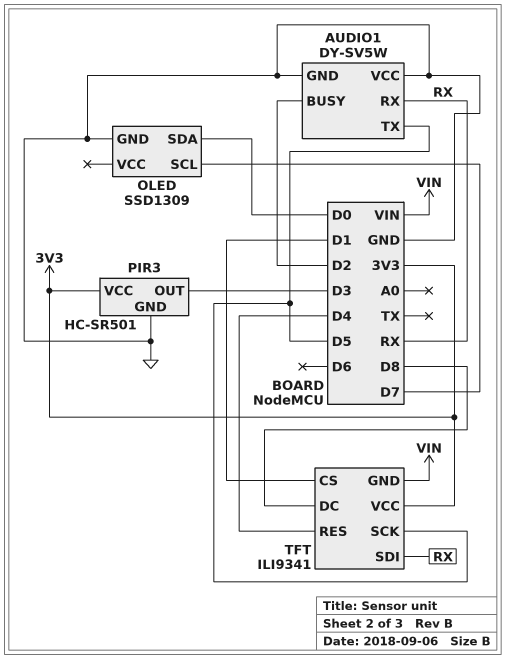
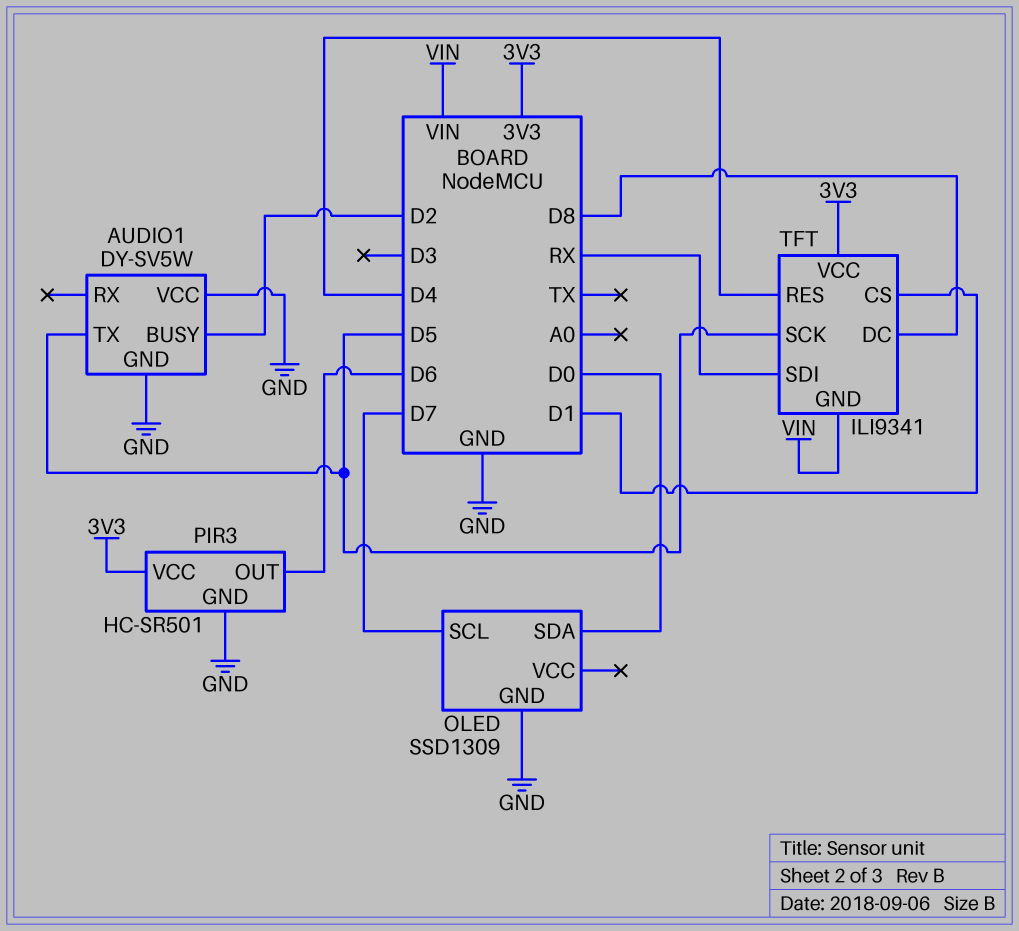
AUDIO1 pin RX: RX -> none
PIR3 pin OUT: D3 -> D6

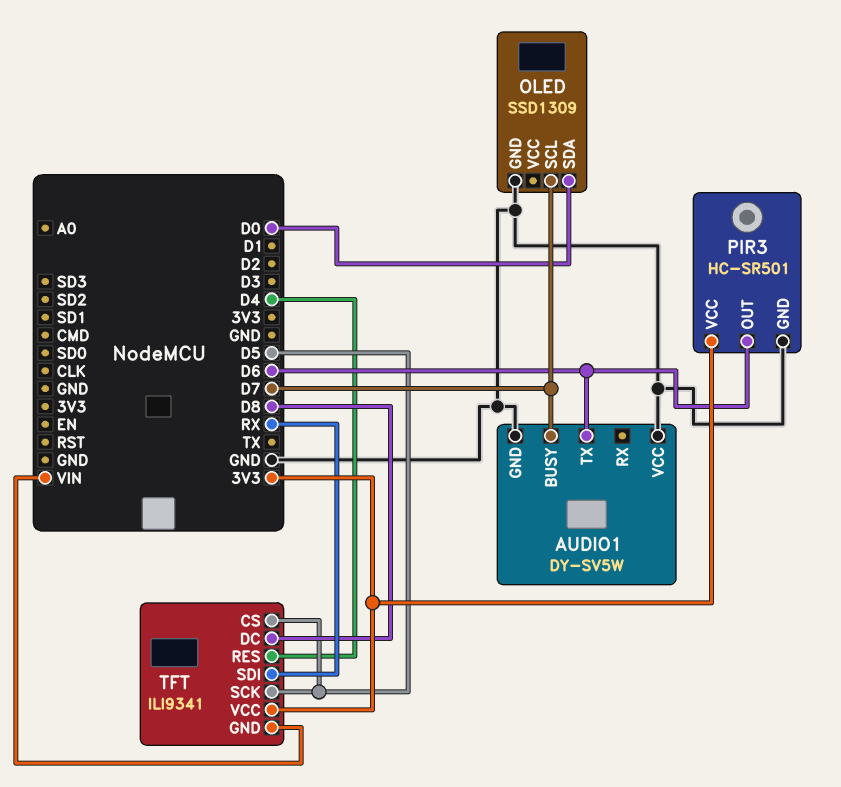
AUDIO1 pin BUSY: D2 -> D7
AUDIO1 pin TX: D5 -> D6
TFT pin CS: D1 -> D5

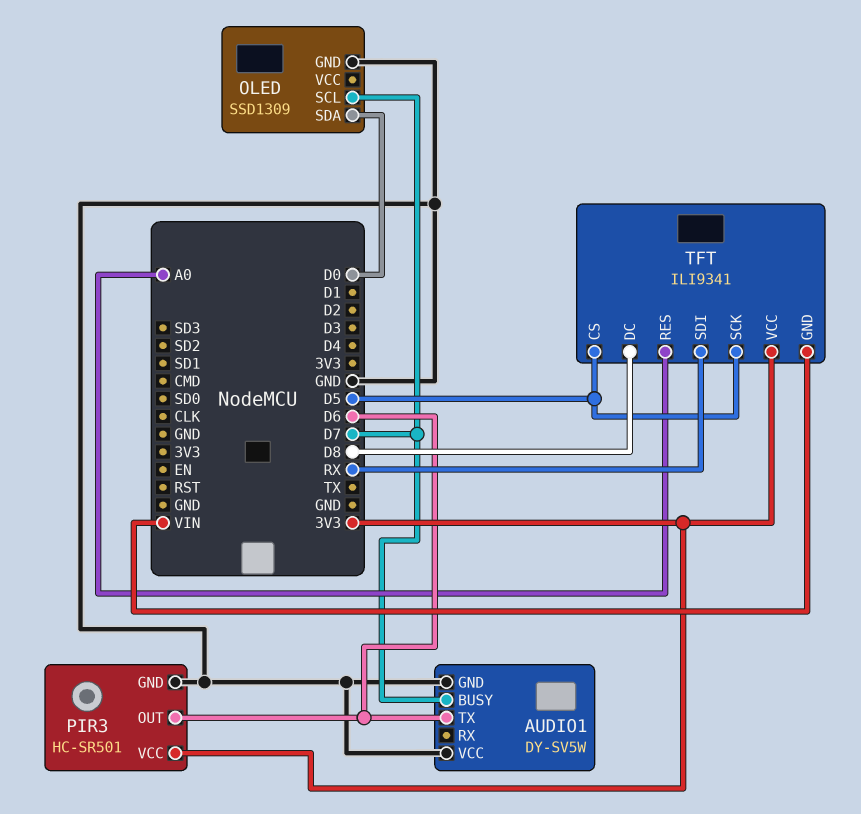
TFT pin RES: D4 -> A0

